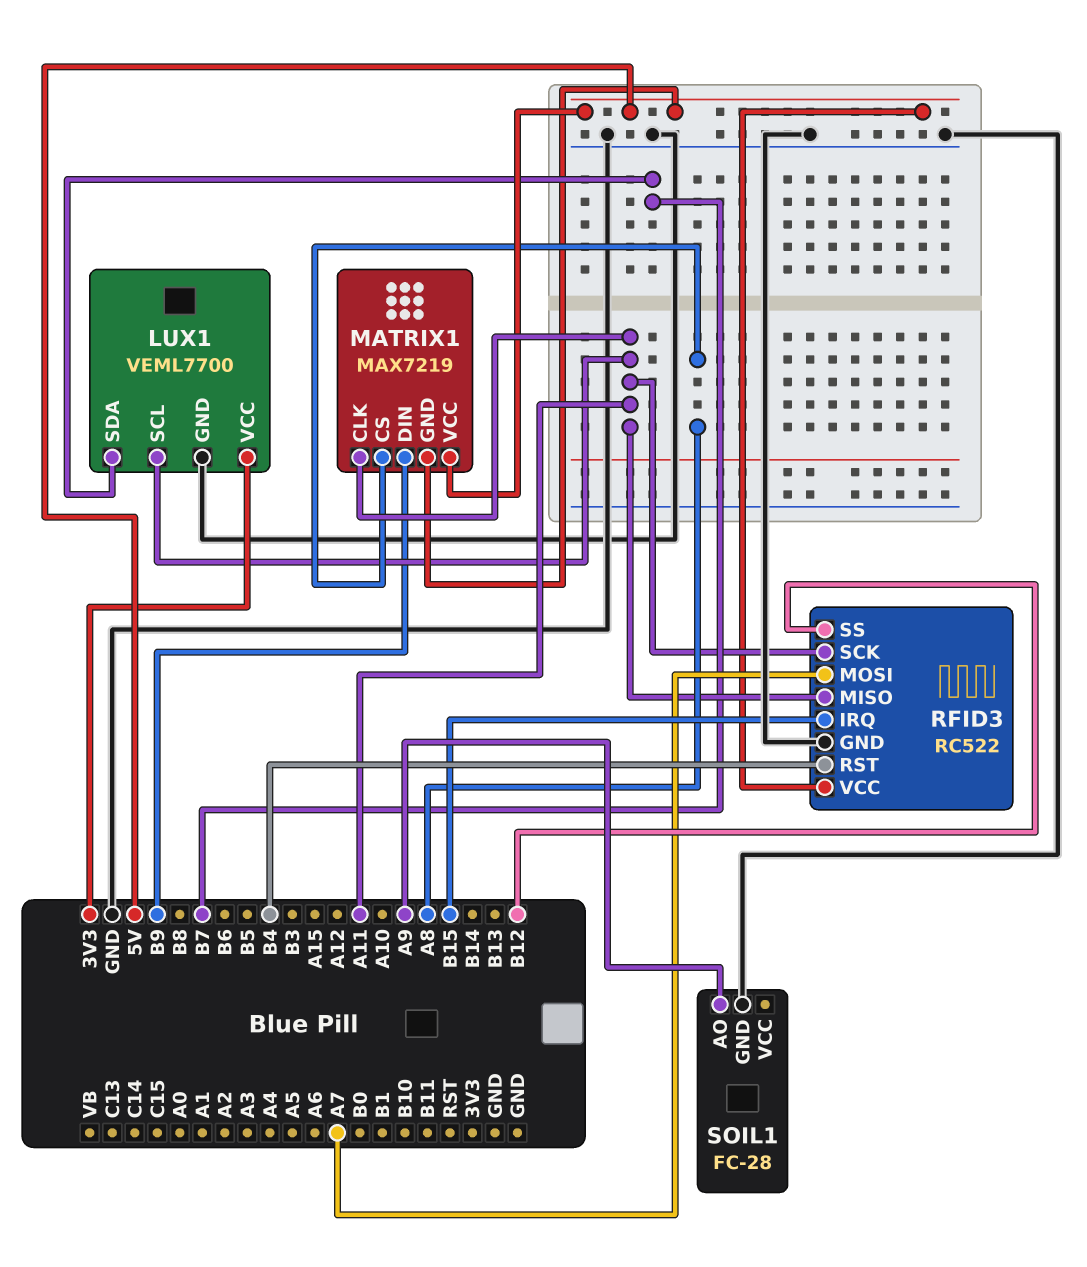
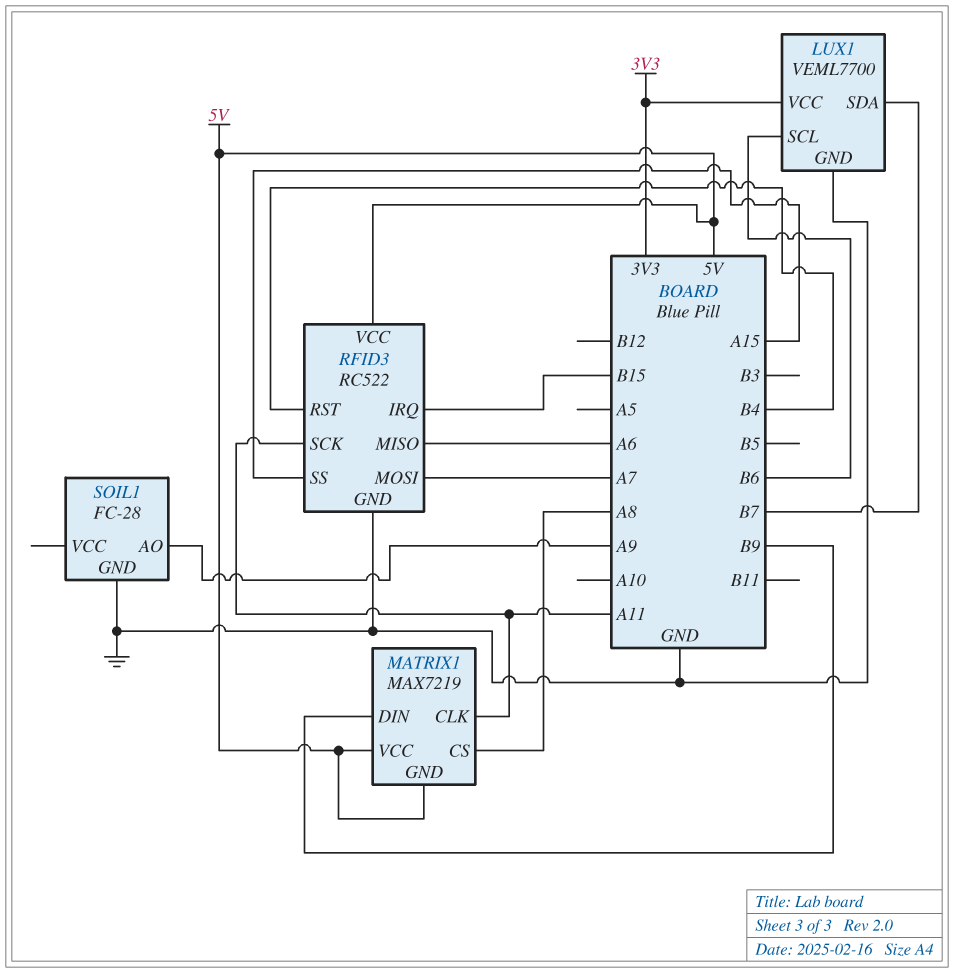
LUX1 pin SCL: A11 -> B6
RFID3 pin MISO: A11 -> A6
RFID3 pin SS: B12 -> A15

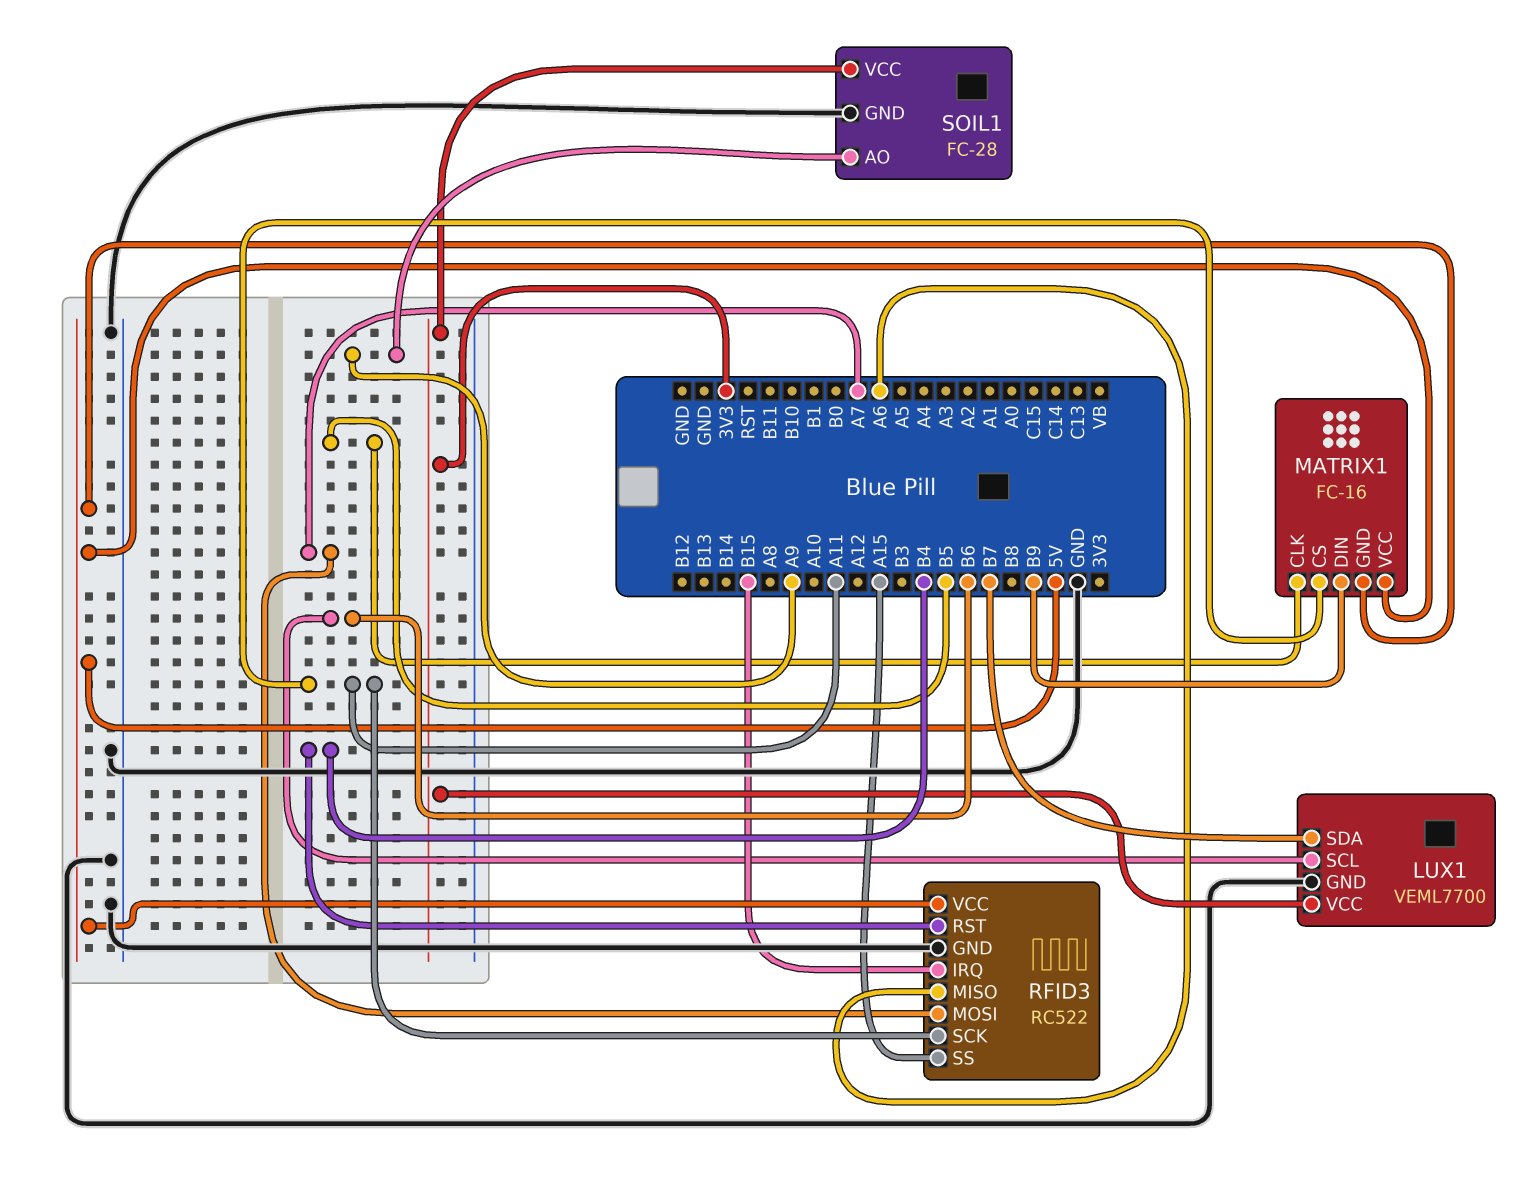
MATRIX1: MAX7219 -> FC-16
MATRIX1 pin CLK: A11 -> B5
MATRIX1 pin CS: A8 -> A11
SOIL1 pin VCC: none -> 3V3

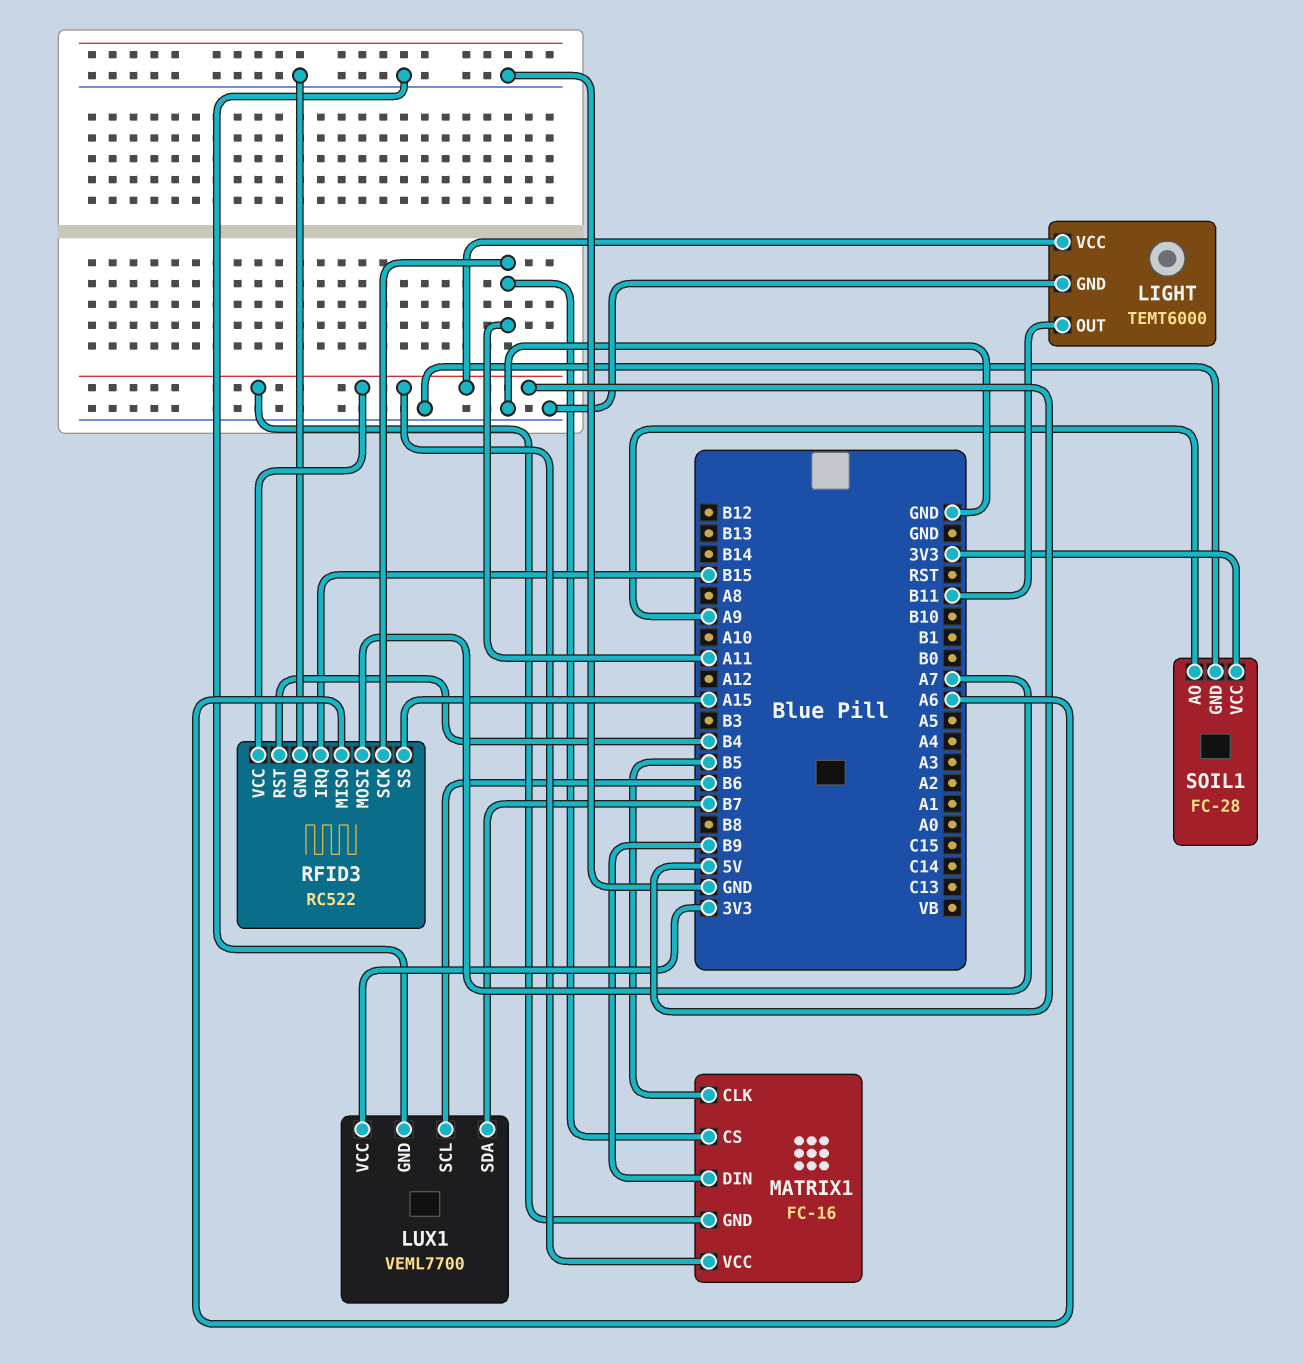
LIGHT: none -> TEMT6000
LIGHT pin GND: none -> GND
LIGHT pin OUT: none -> B11
LIGHT pin VCC: none -> 5V

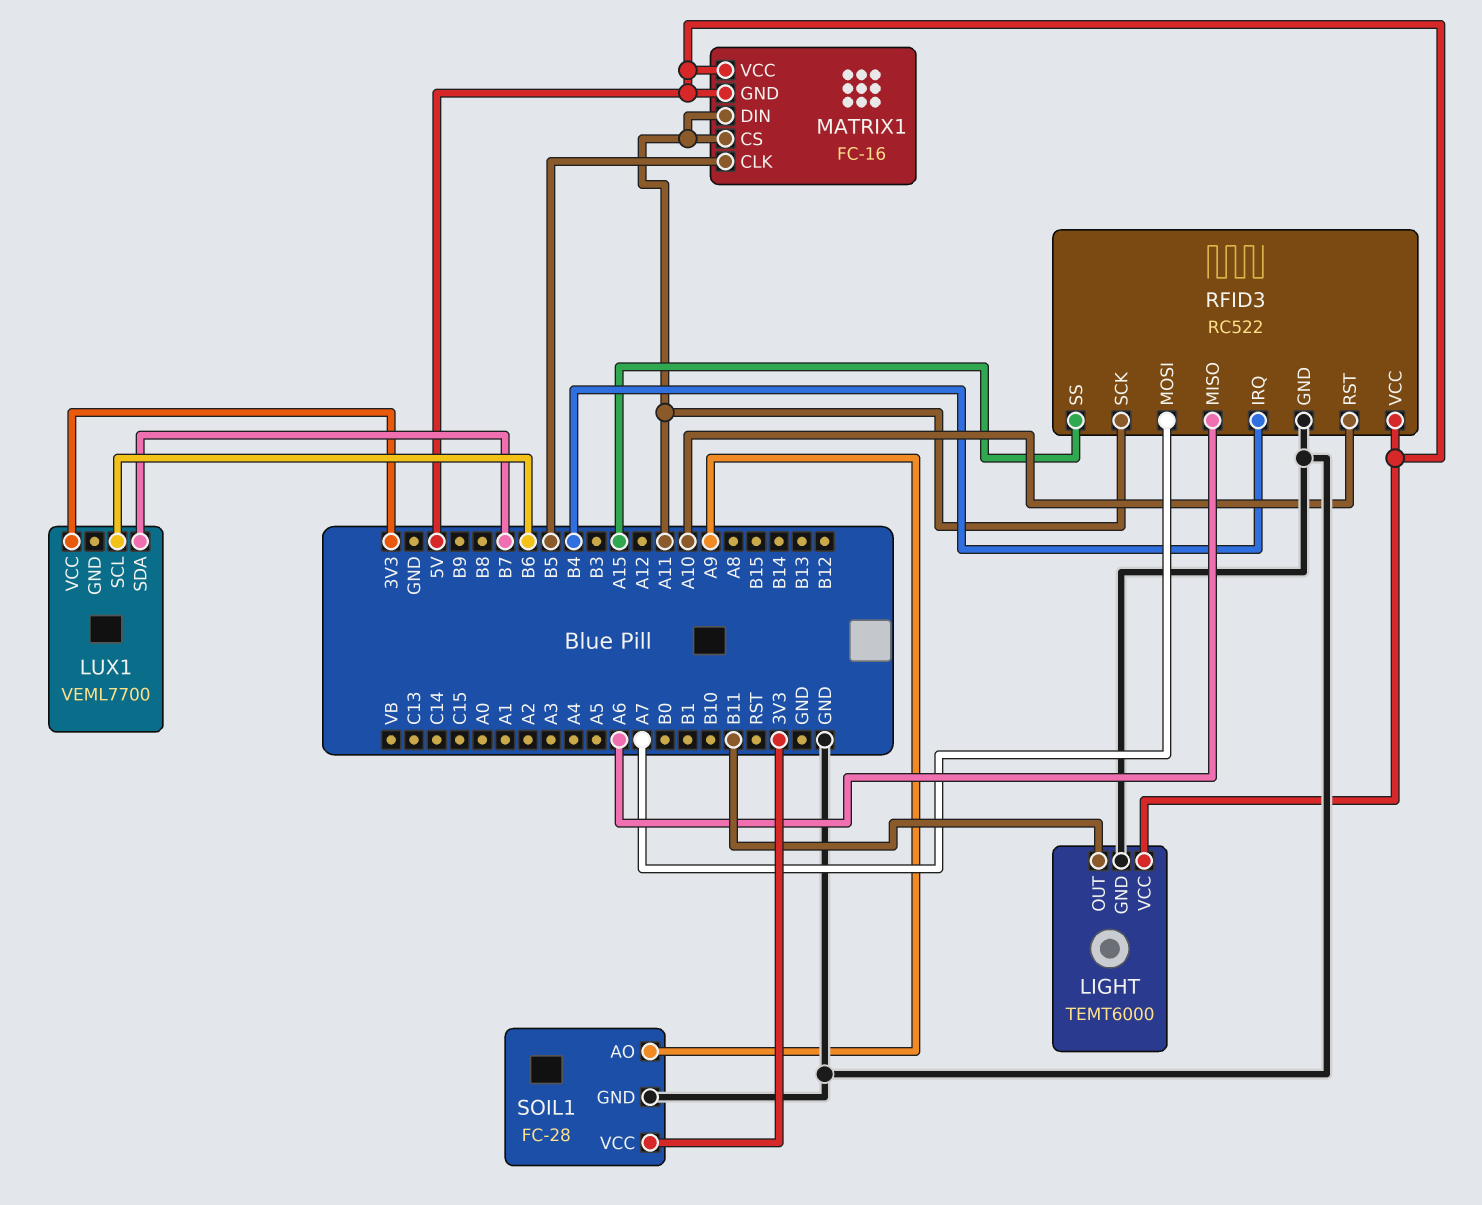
LUX1 pin GND: GND -> none
MATRIX1 pin DIN: B9 -> A11
RFID3 pin IRQ: B15 -> B4
RFID3 pin RST: B4 -> A10

